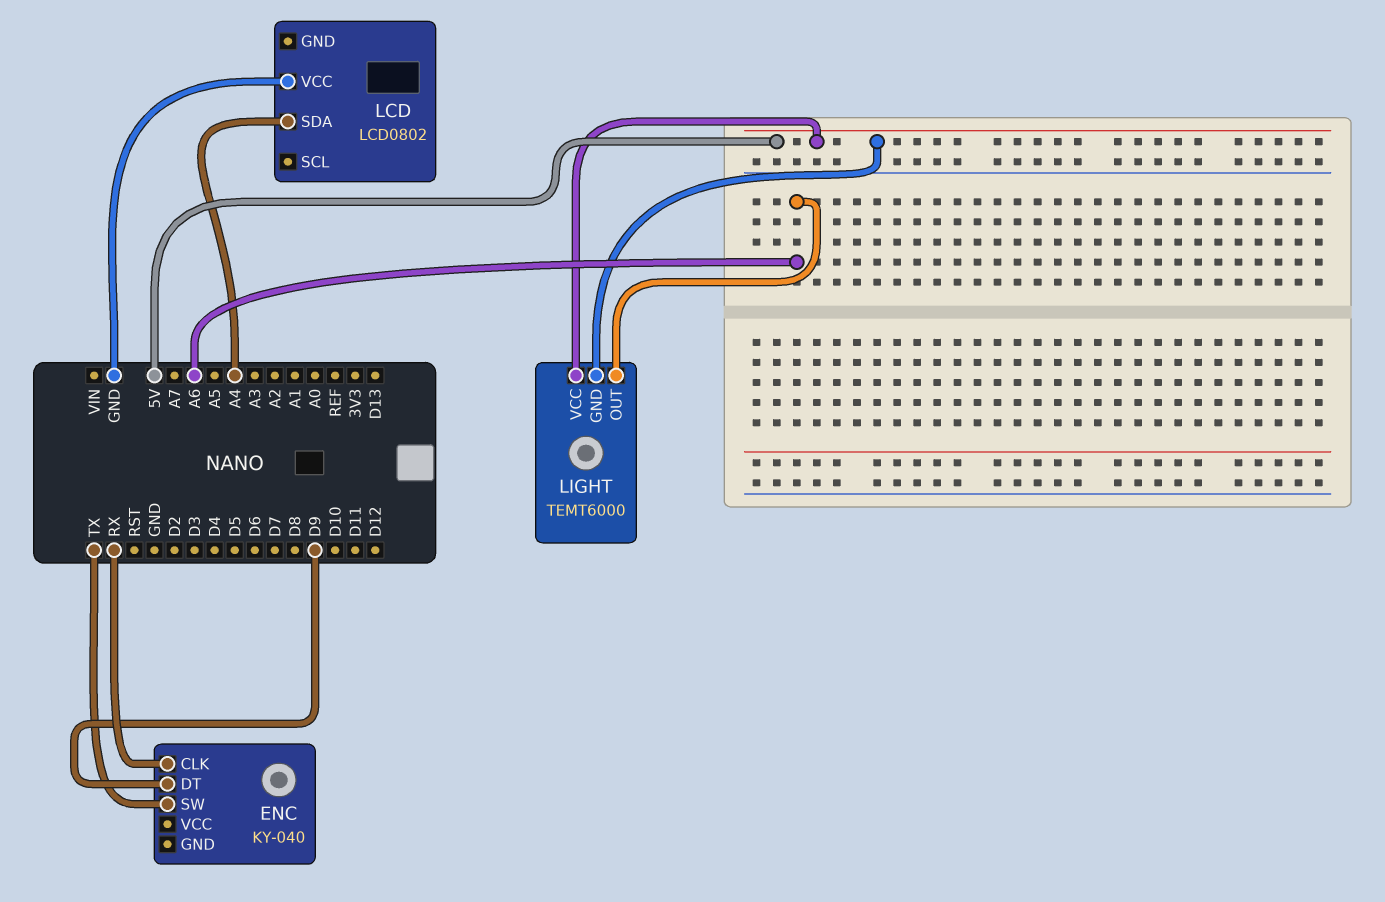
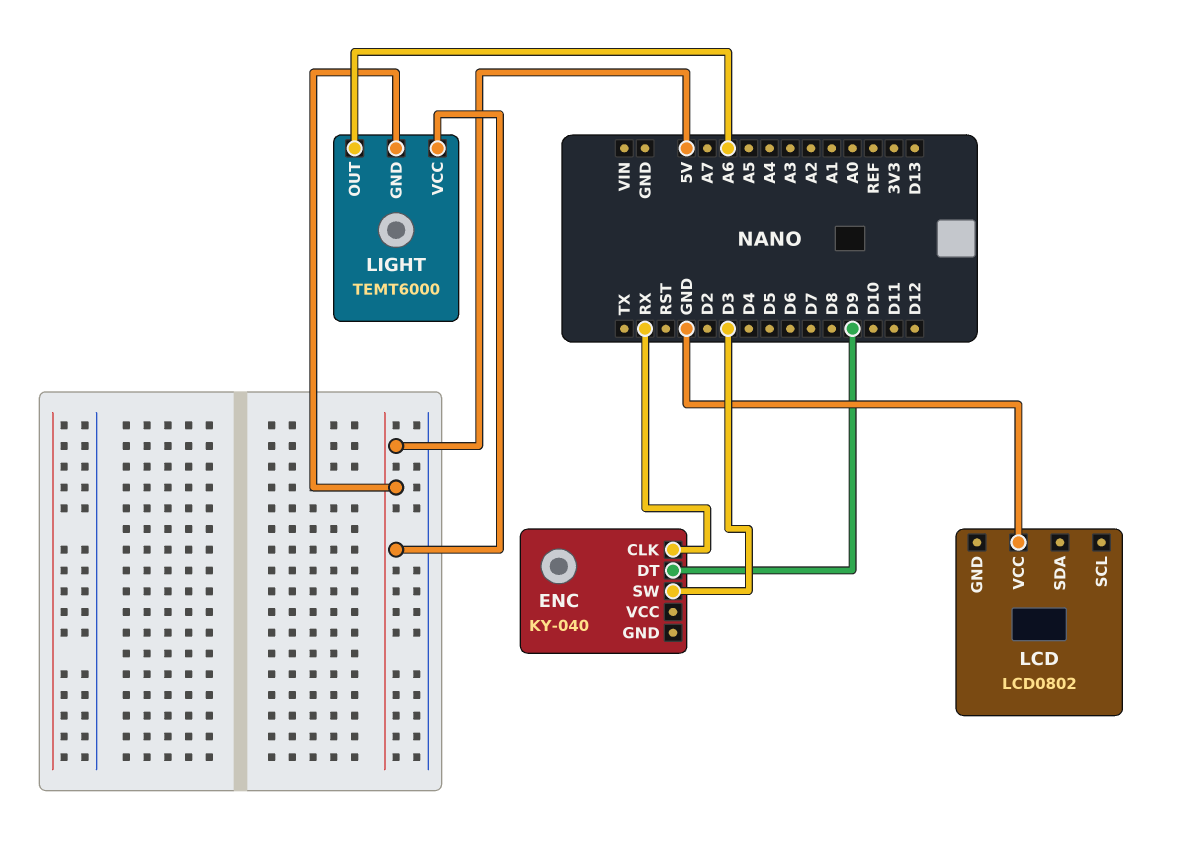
ENC pin SW: TX -> D3
LCD pin SDA: A4 -> none

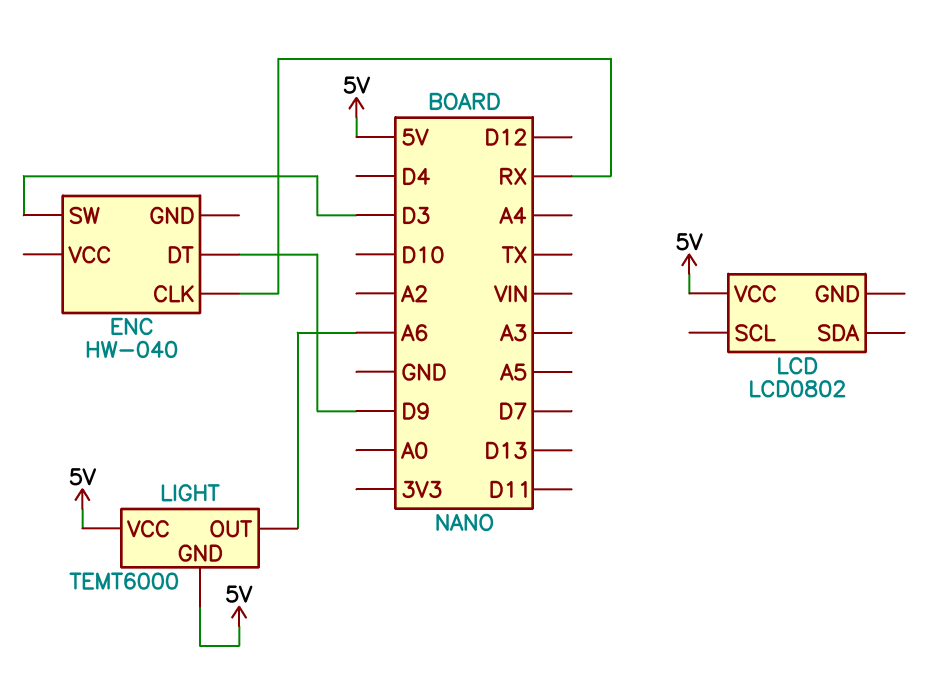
ENC: KY-040 -> HW-040
LCD pin VCC: GND -> 5V

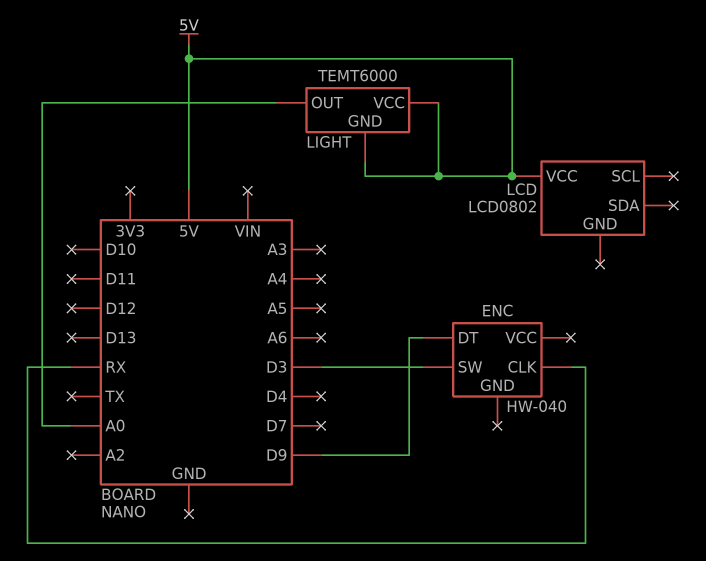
LIGHT pin OUT: A6 -> A0

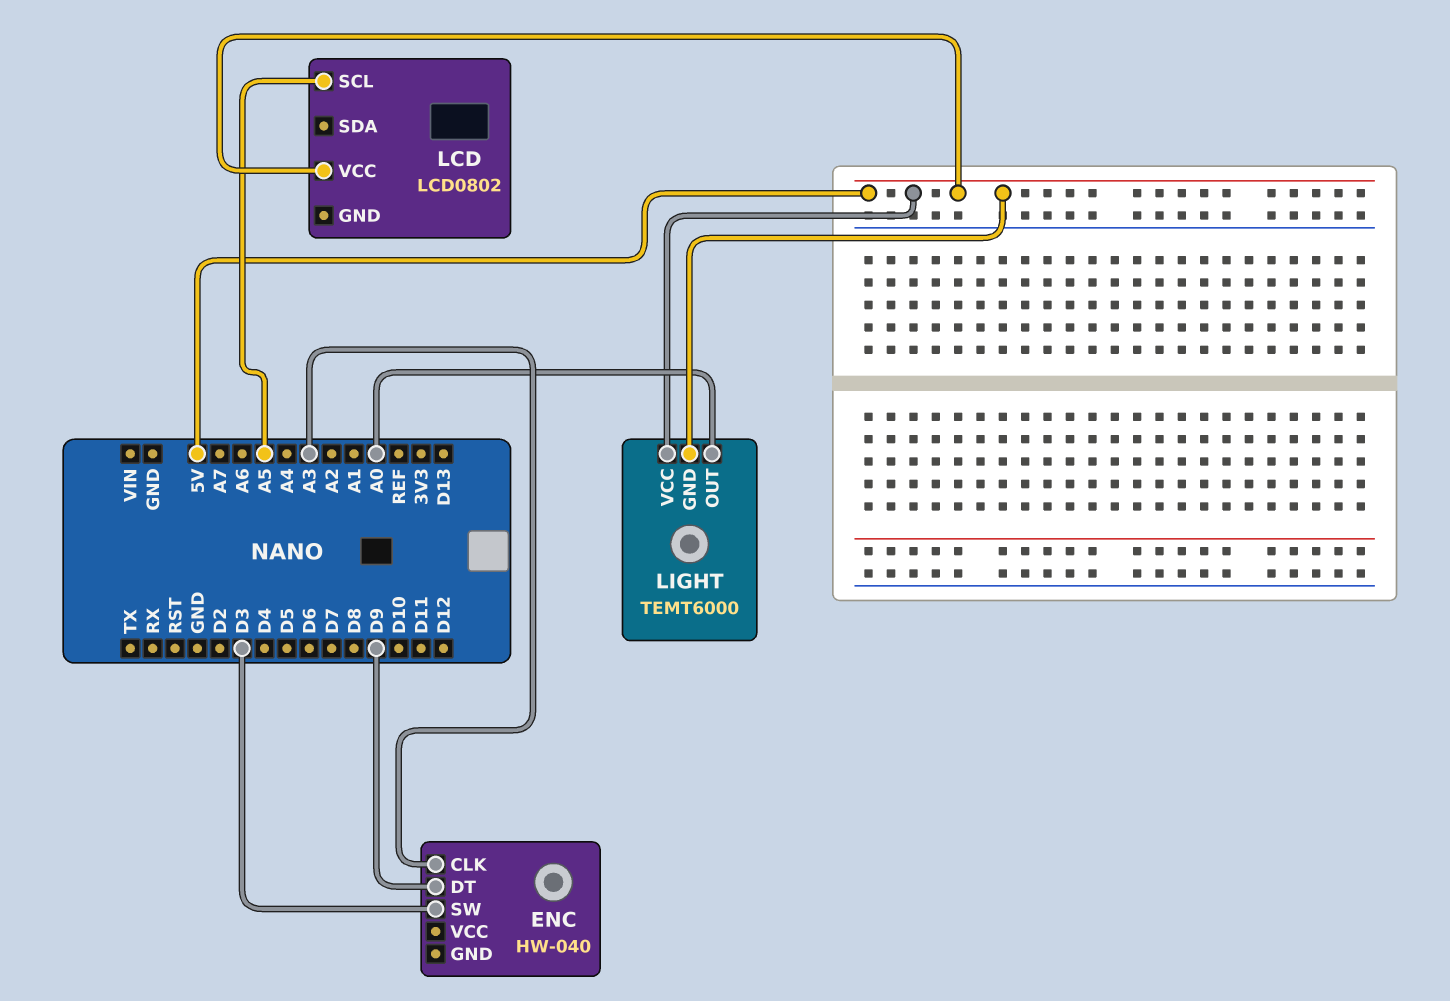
ENC pin CLK: RX -> A3
LCD pin SCL: none -> A5

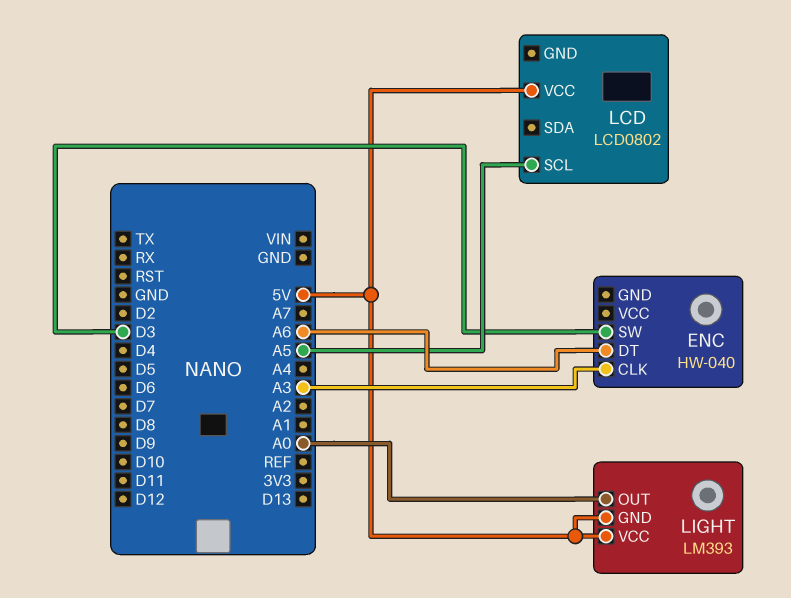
ENC pin DT: D9 -> A6
LIGHT: TEMT6000 -> LM393

